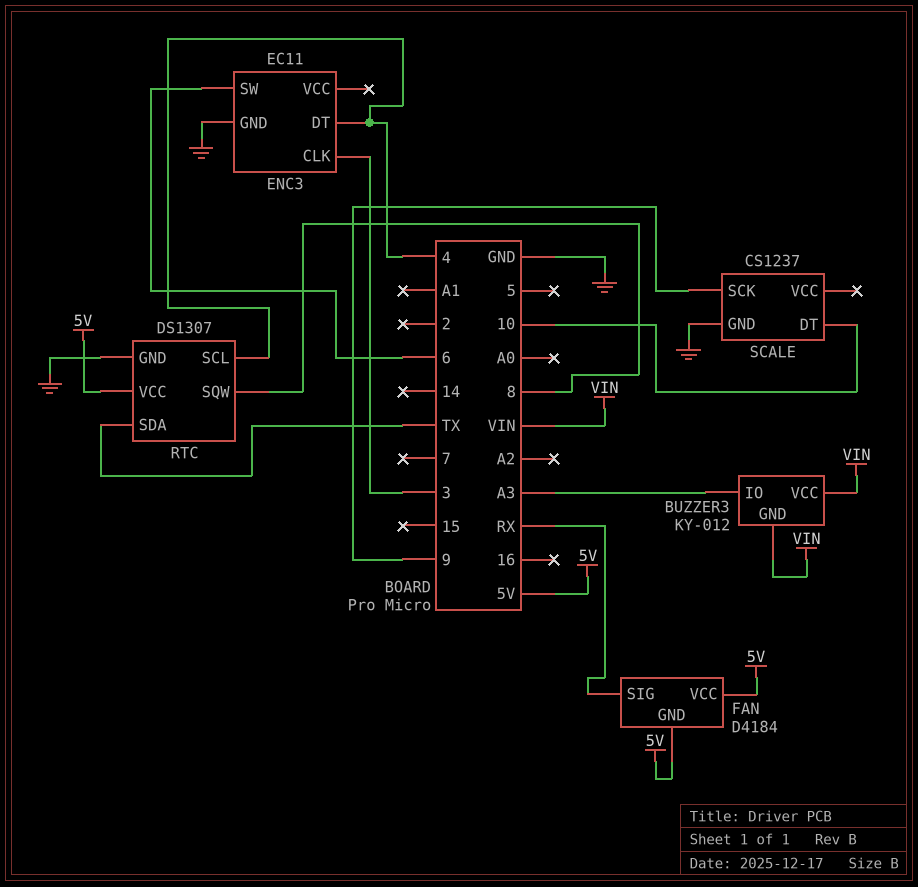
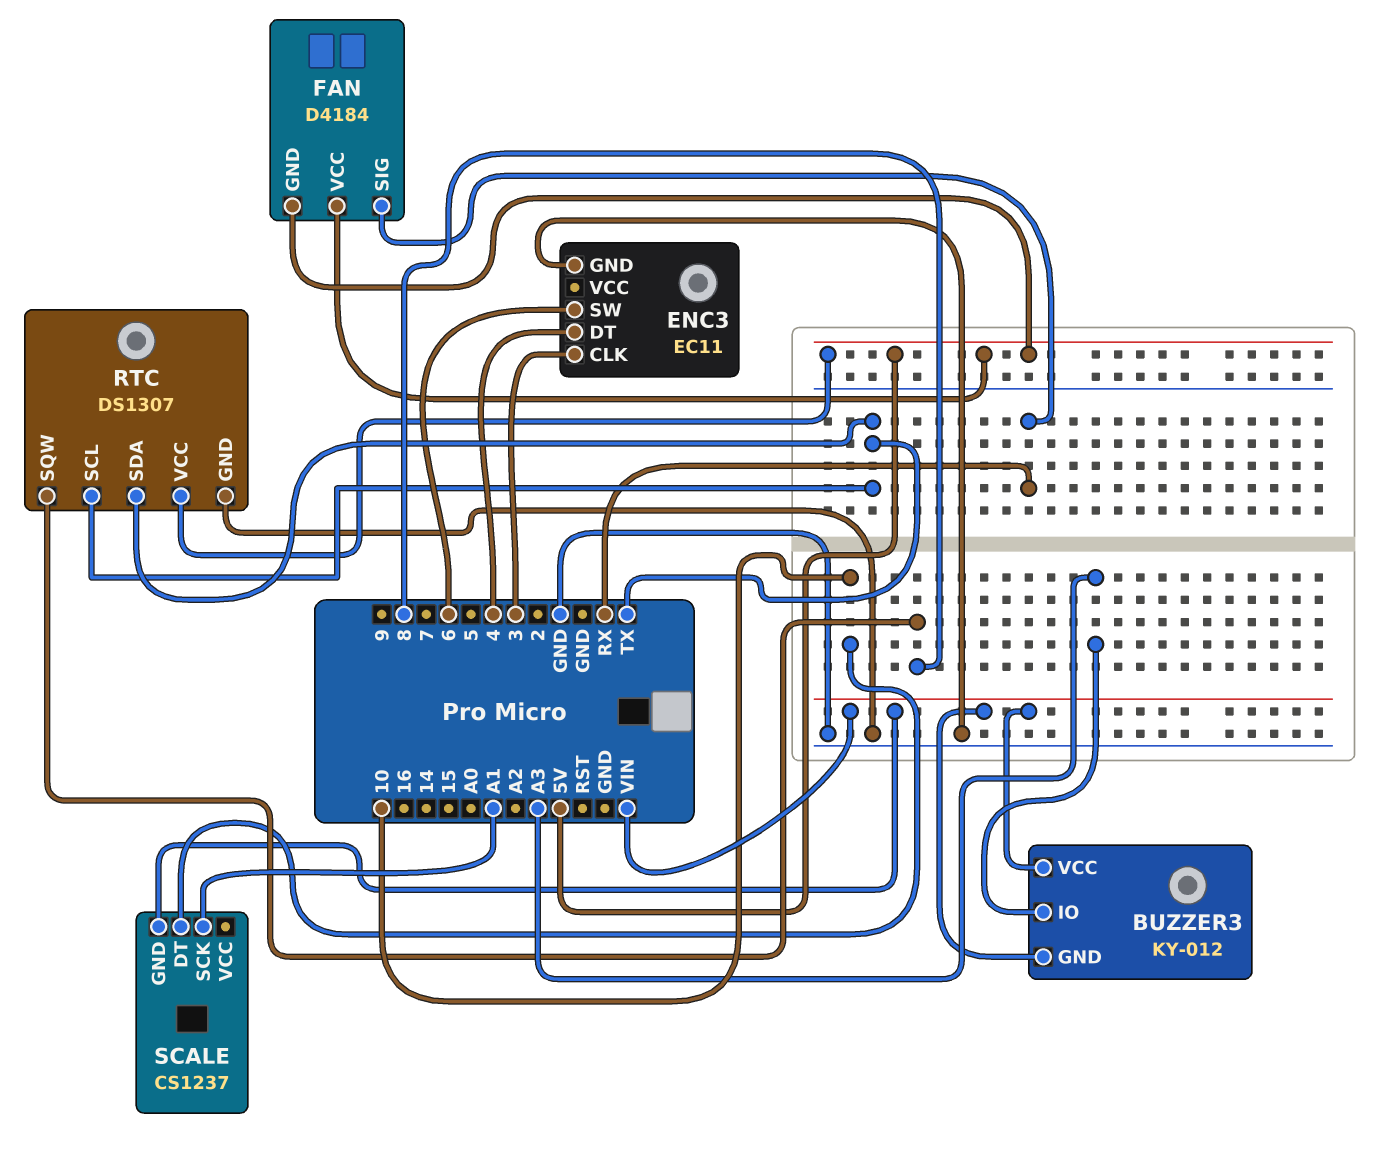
RTC pin SCL: 4 -> TX
SCALE pin GND: GND -> VIN
SCALE pin SCK: 9 -> A1

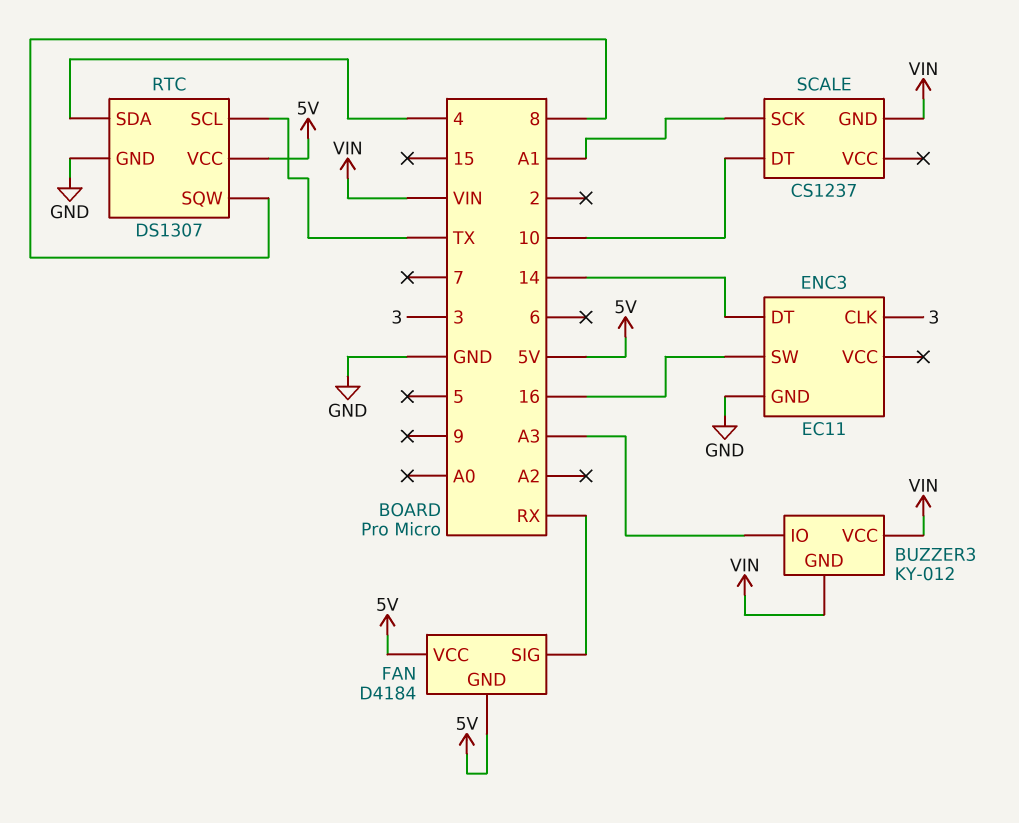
ENC3 pin DT: 4 -> 14
ENC3 pin SW: 6 -> 16
RTC pin SDA: TX -> 4

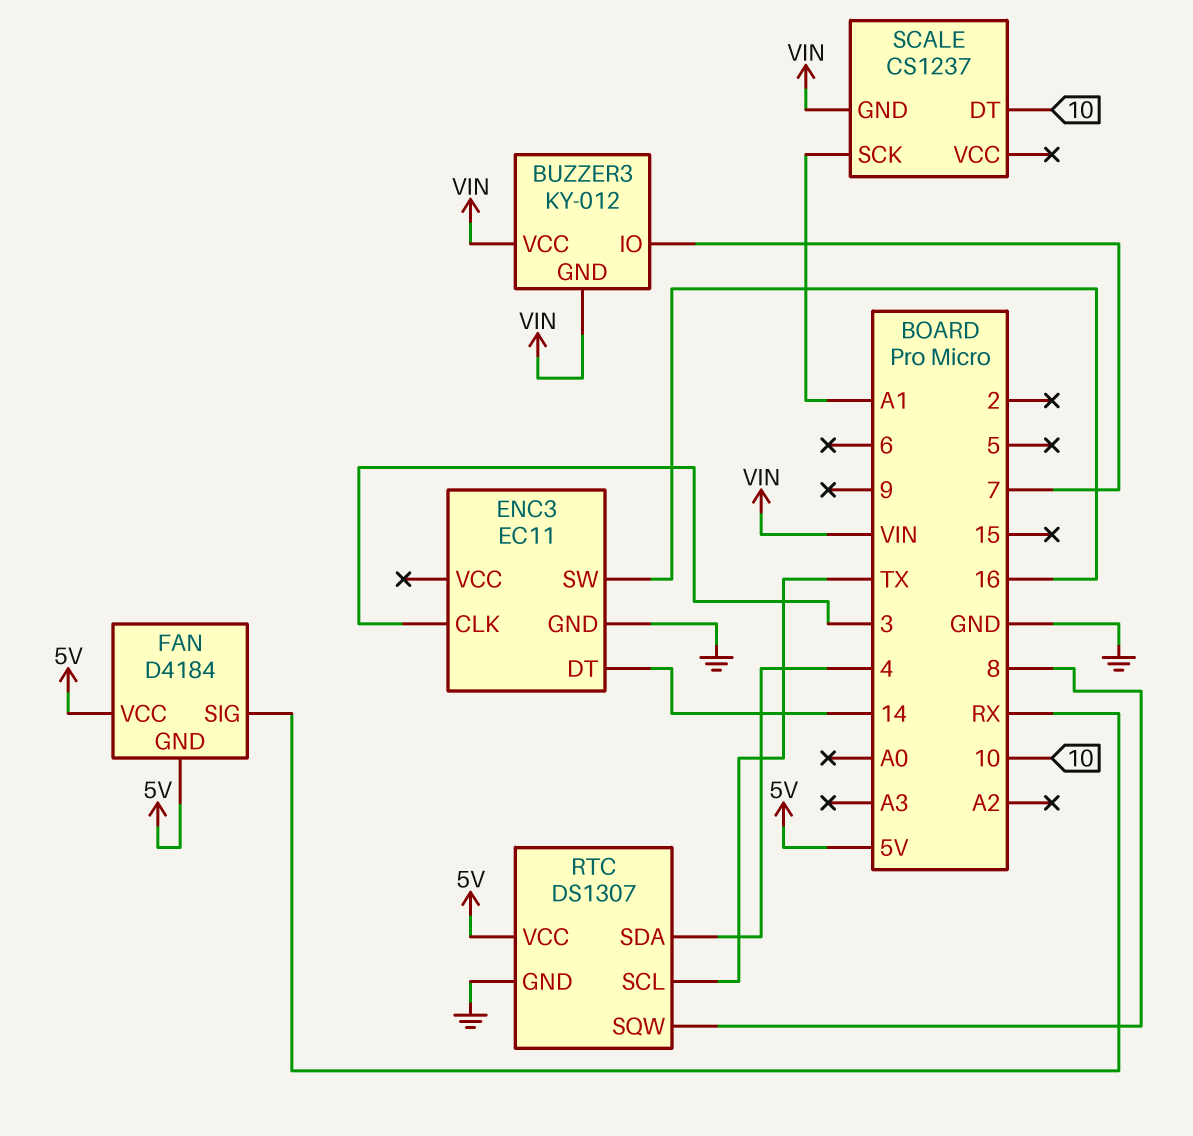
BUZZER3 pin IO: A3 -> 7

